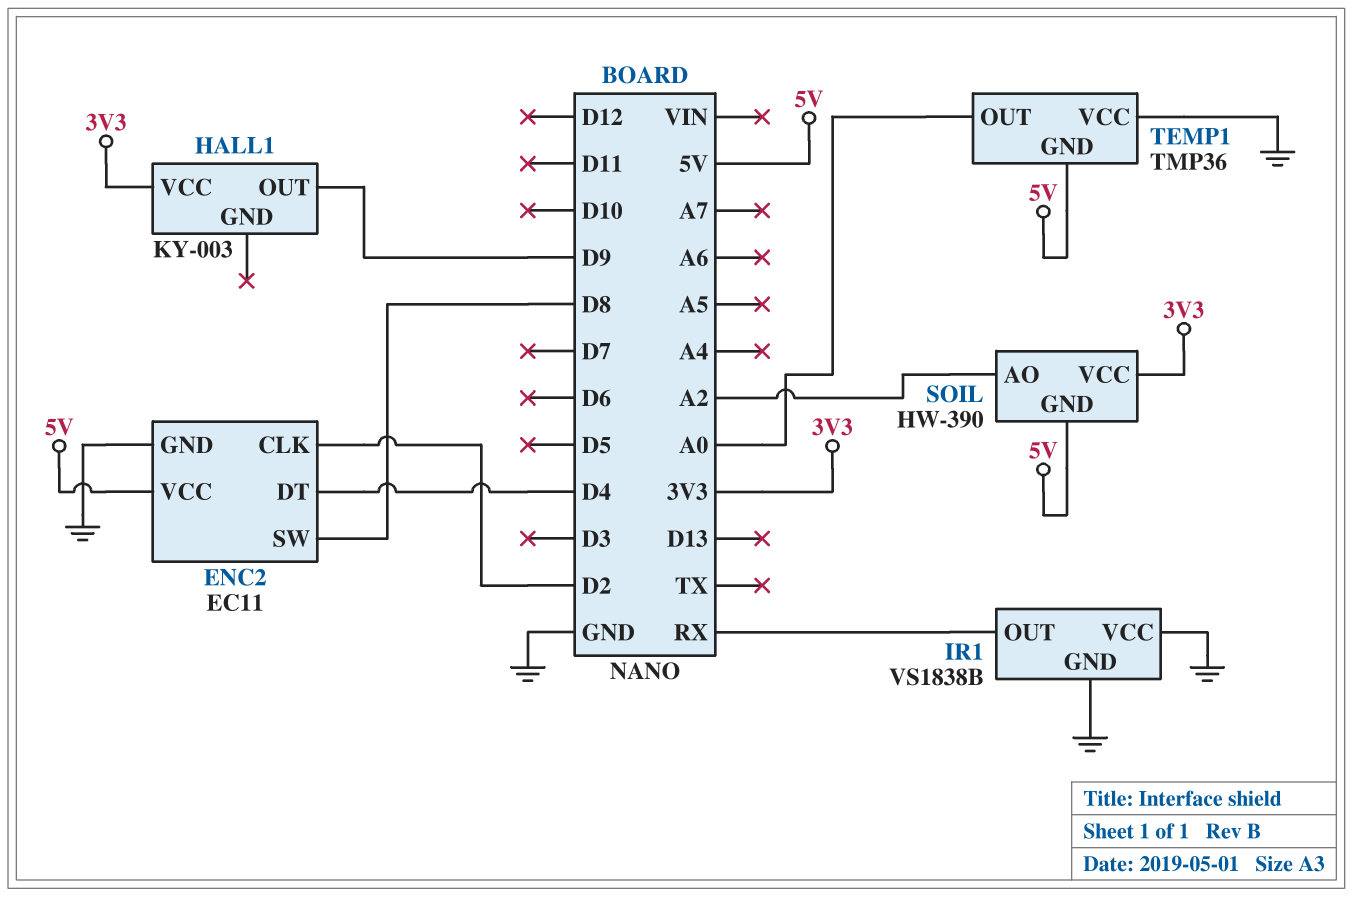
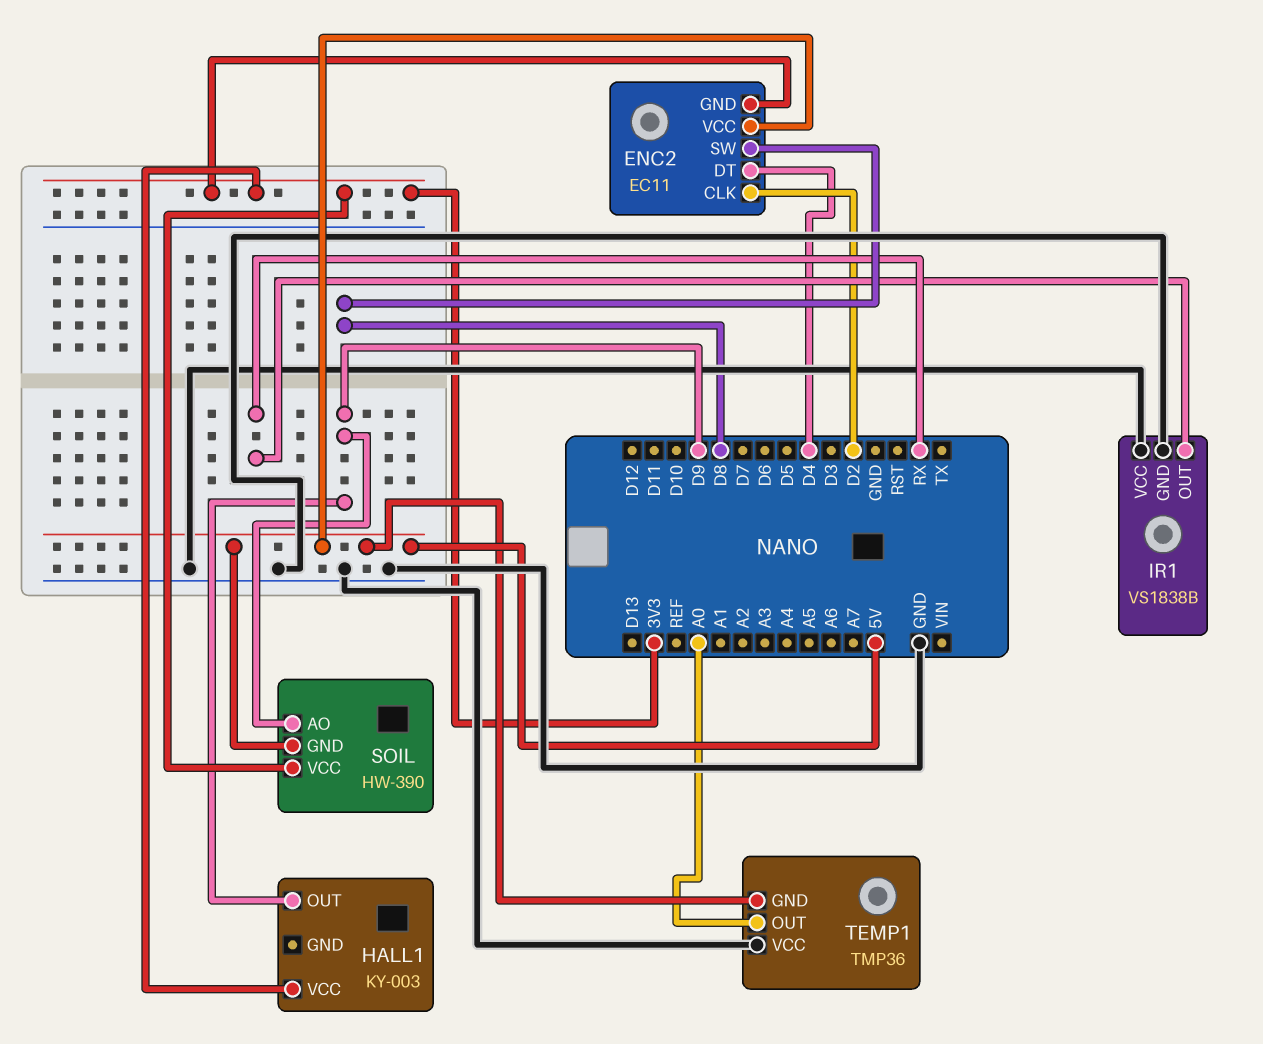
ENC2 pin GND: GND -> 3V3
SOIL pin AO: A2 -> D9

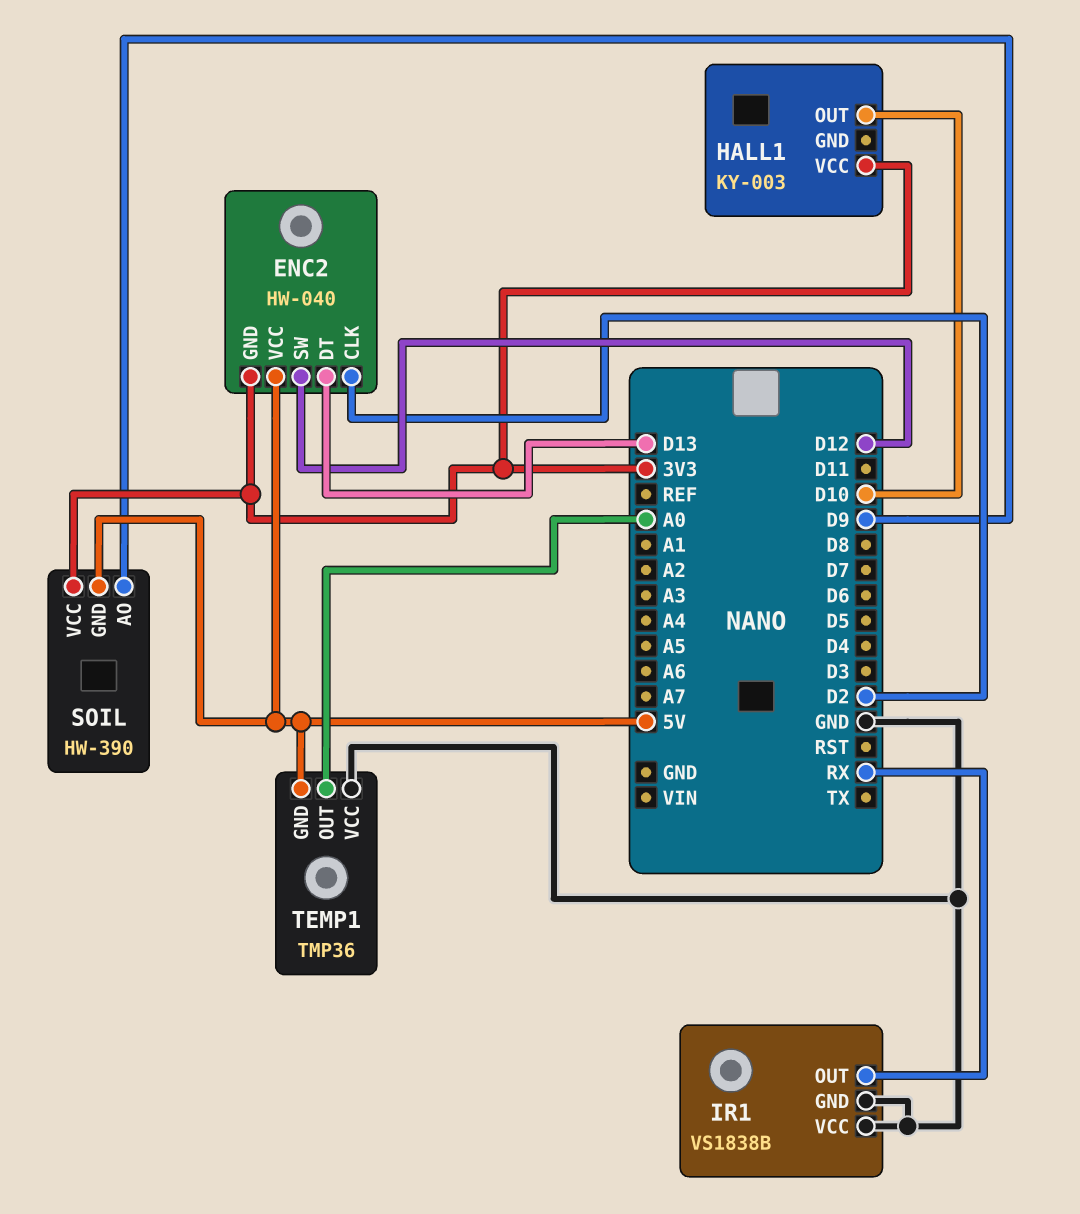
ENC2: EC11 -> HW-040
ENC2 pin DT: D4 -> D13
ENC2 pin SW: D8 -> D12
HALL1 pin OUT: D9 -> D10

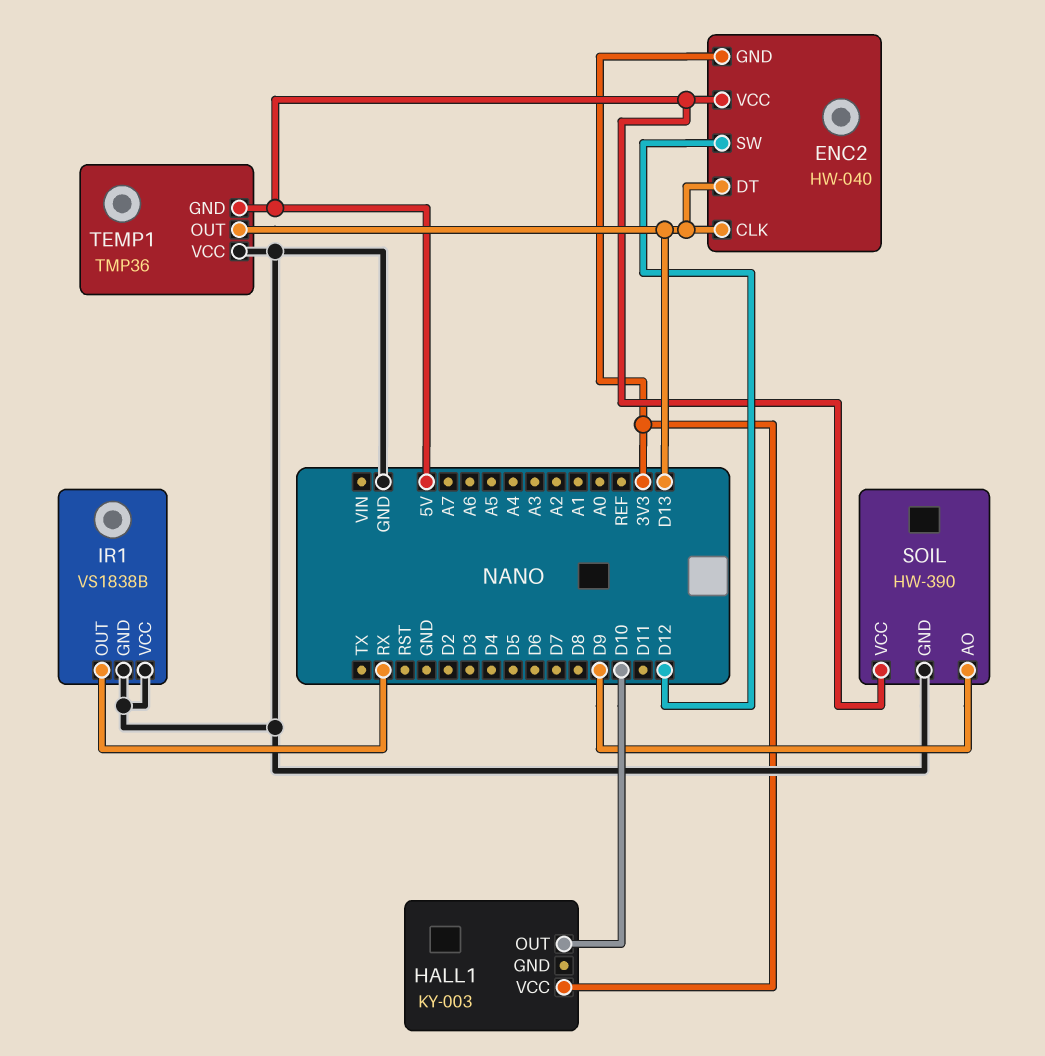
ENC2 pin CLK: D2 -> D13
SOIL pin GND: 5V -> GND
SOIL pin VCC: 3V3 -> 5V
TEMP1 pin OUT: A0 -> D13

